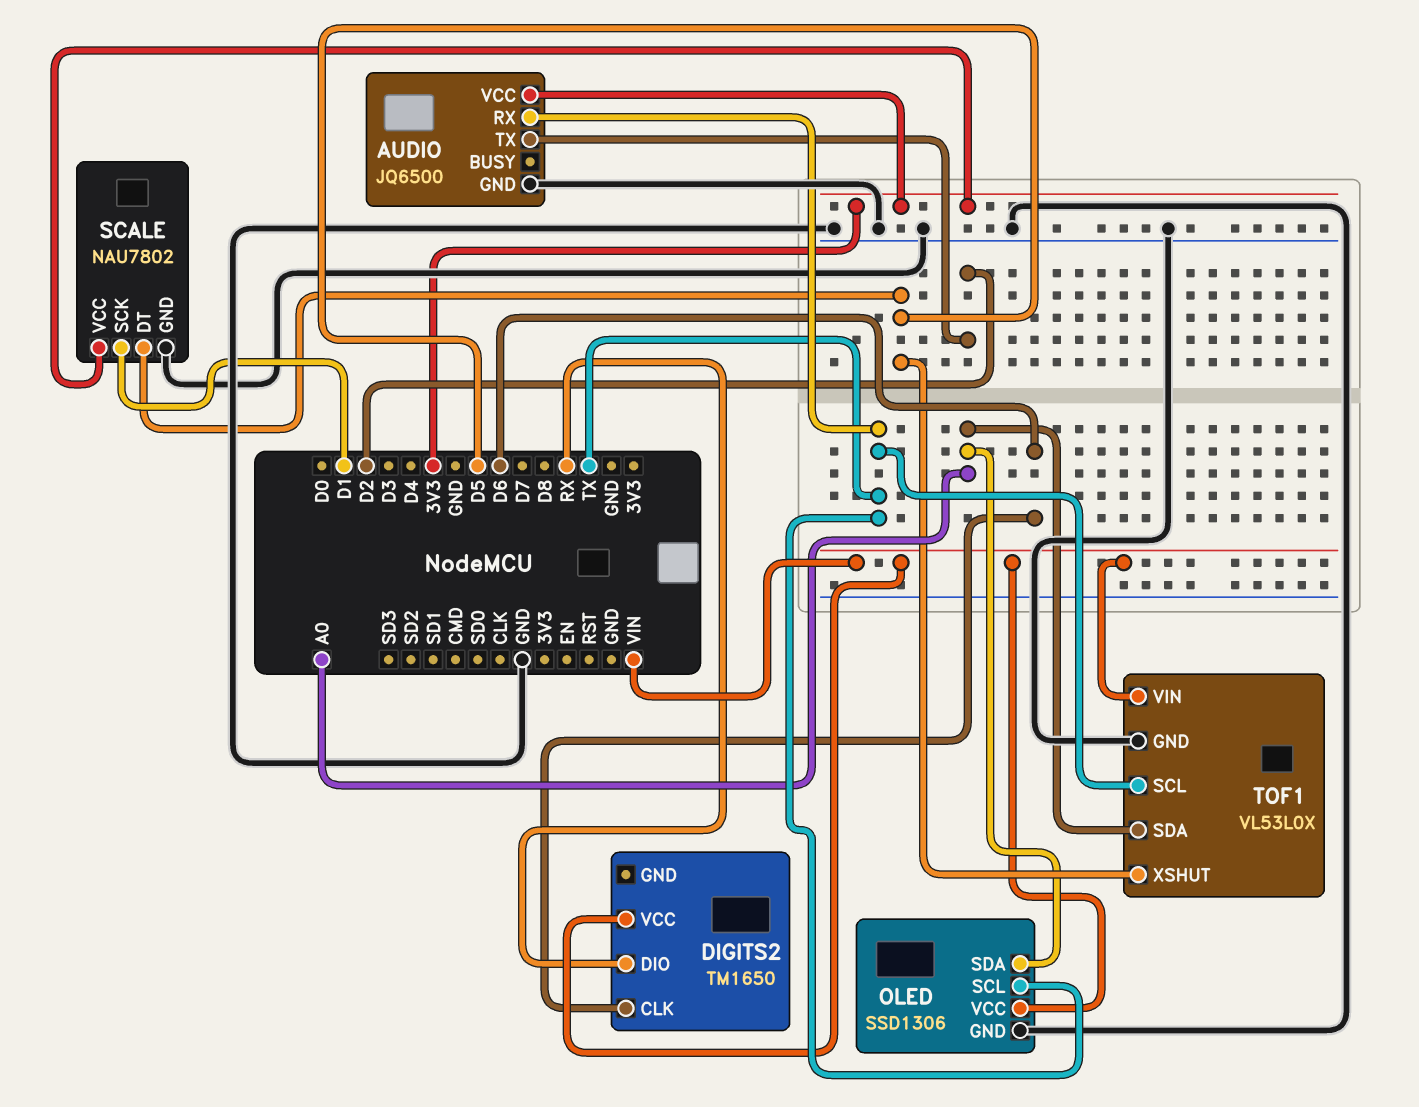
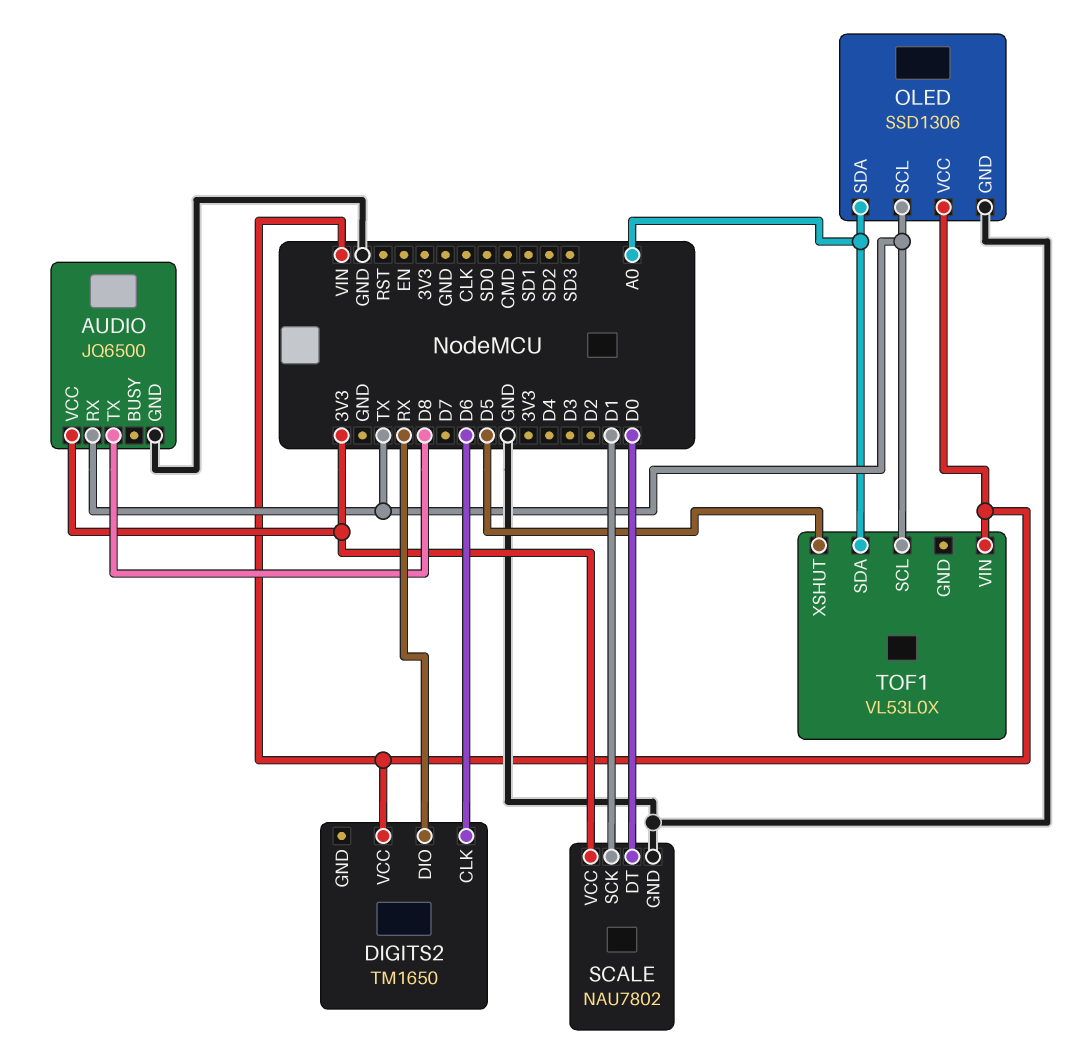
AUDIO pin TX: D2 -> D8
SCALE pin DT: D5 -> D0
TOF1 pin GND: GND -> none

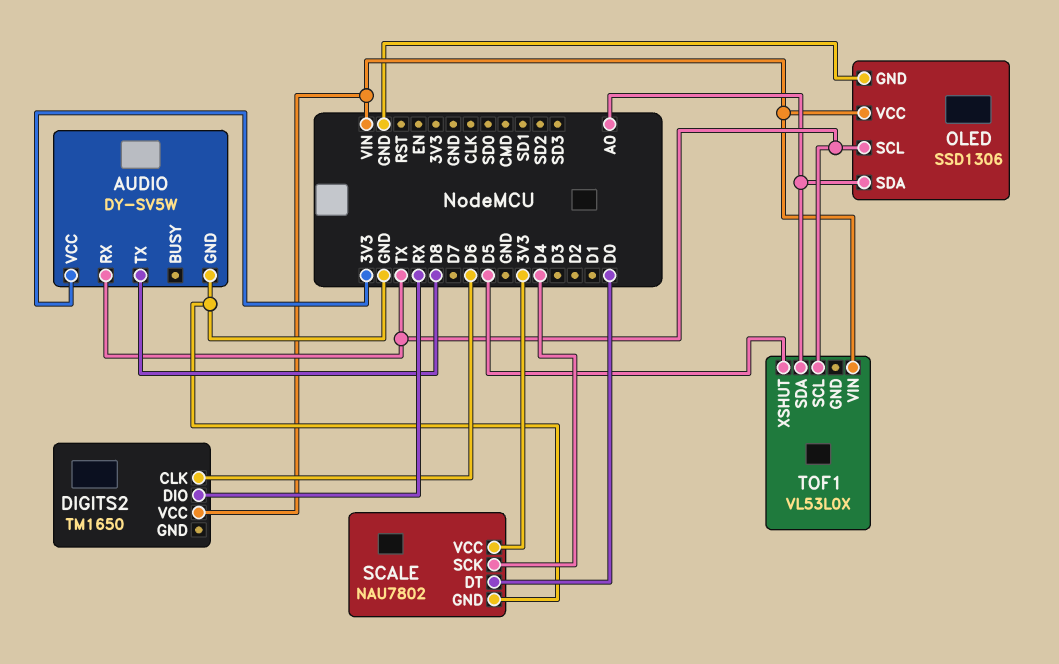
AUDIO: JQ6500 -> DY-SV5W
SCALE pin SCK: D1 -> D4

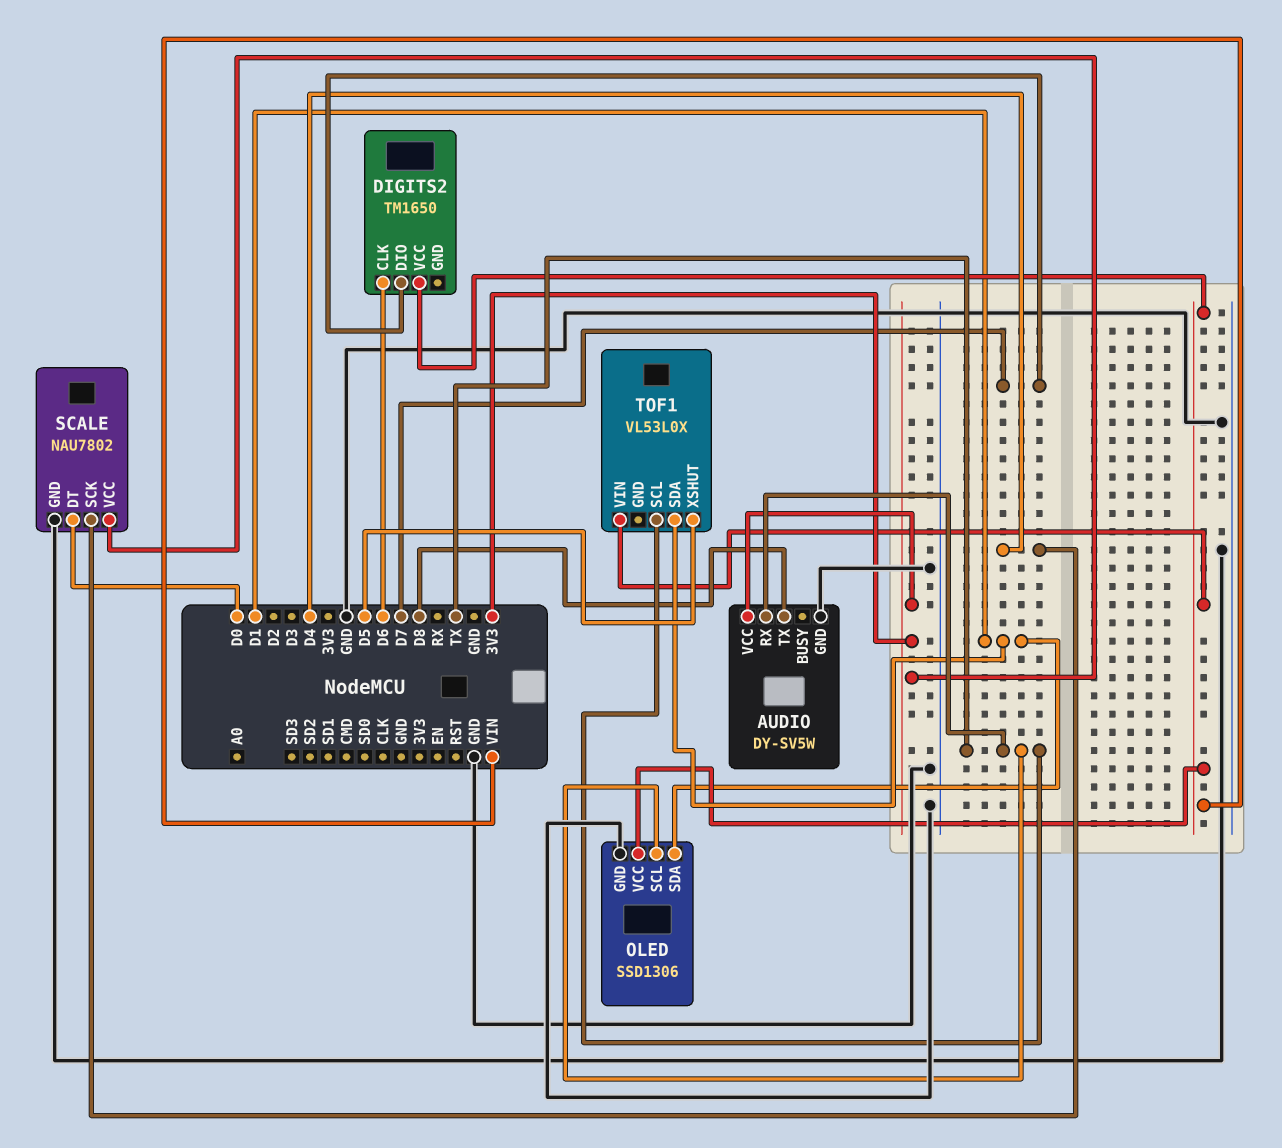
DIGITS2 pin DIO: RX -> D7
OLED pin SDA: A0 -> D1
TOF1 pin SDA: A0 -> D1

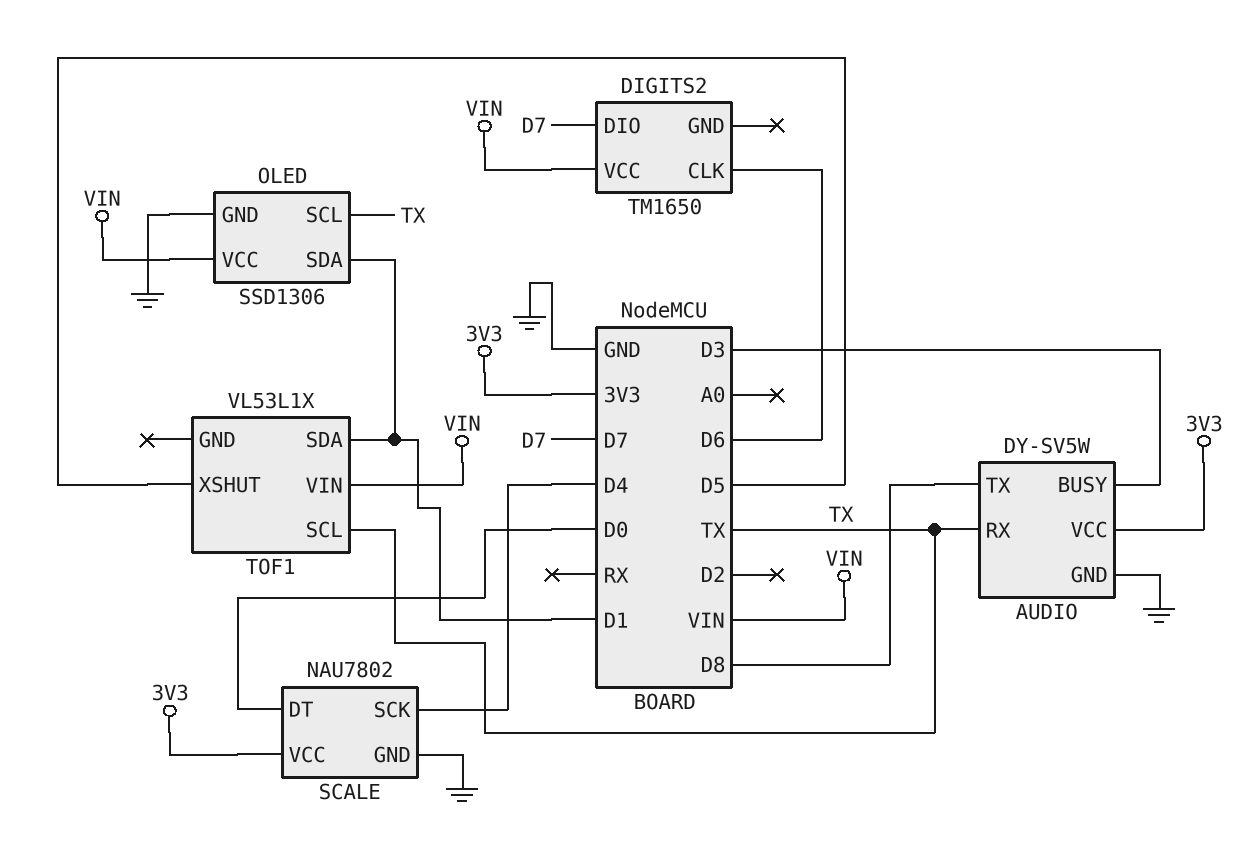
AUDIO pin BUSY: none -> D3
TOF1: VL53L0X -> VL53L1X

